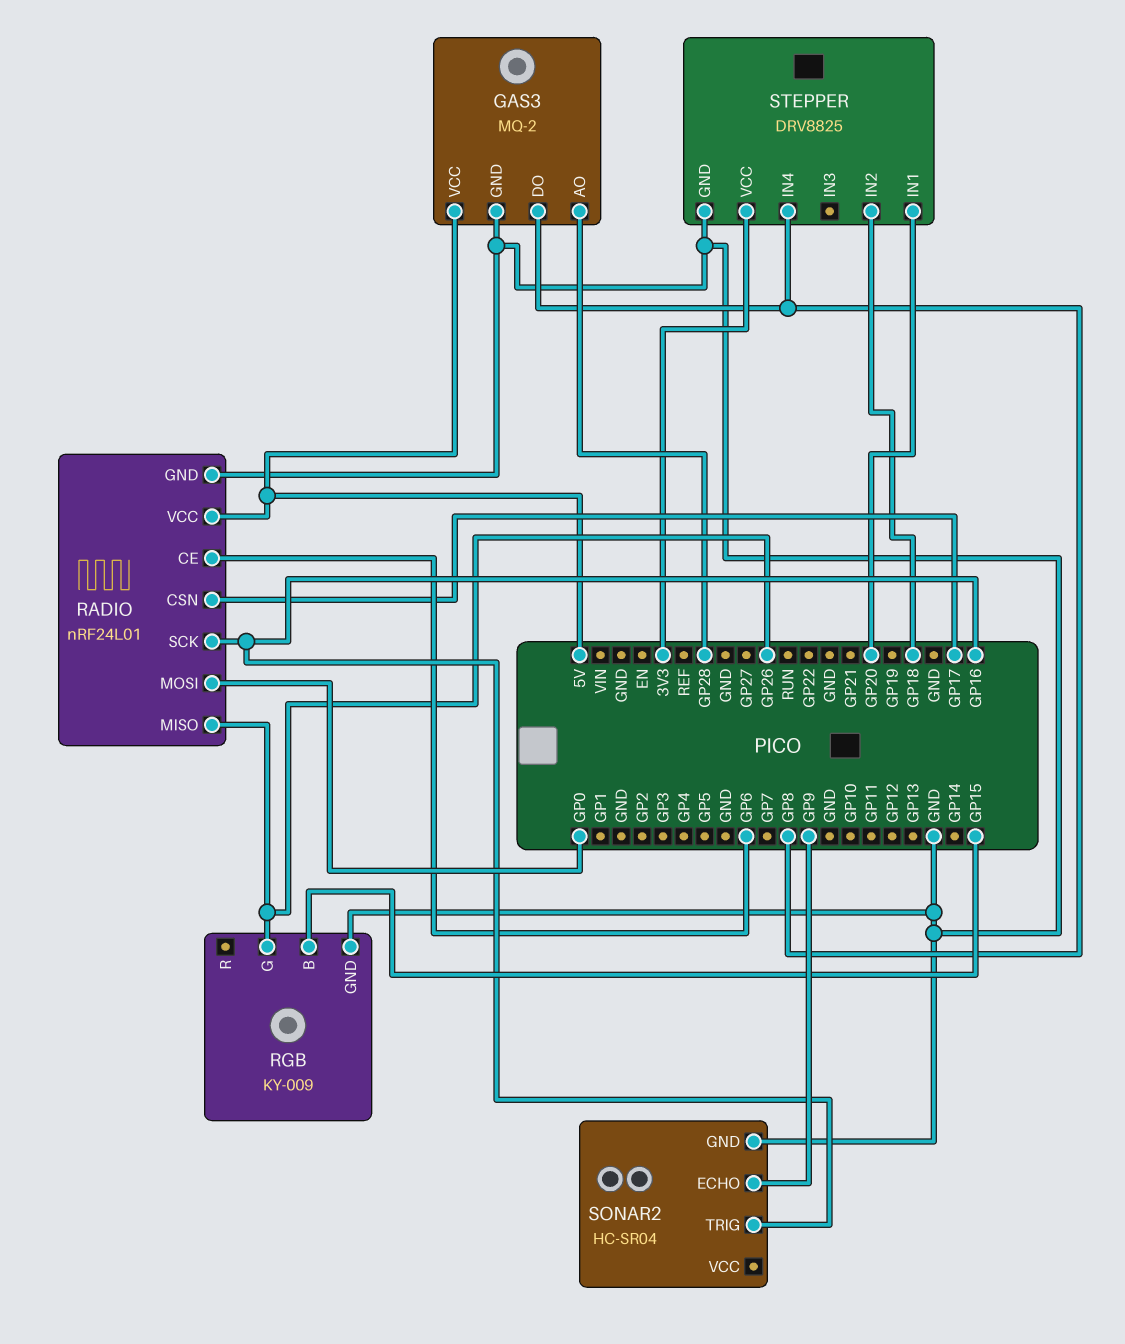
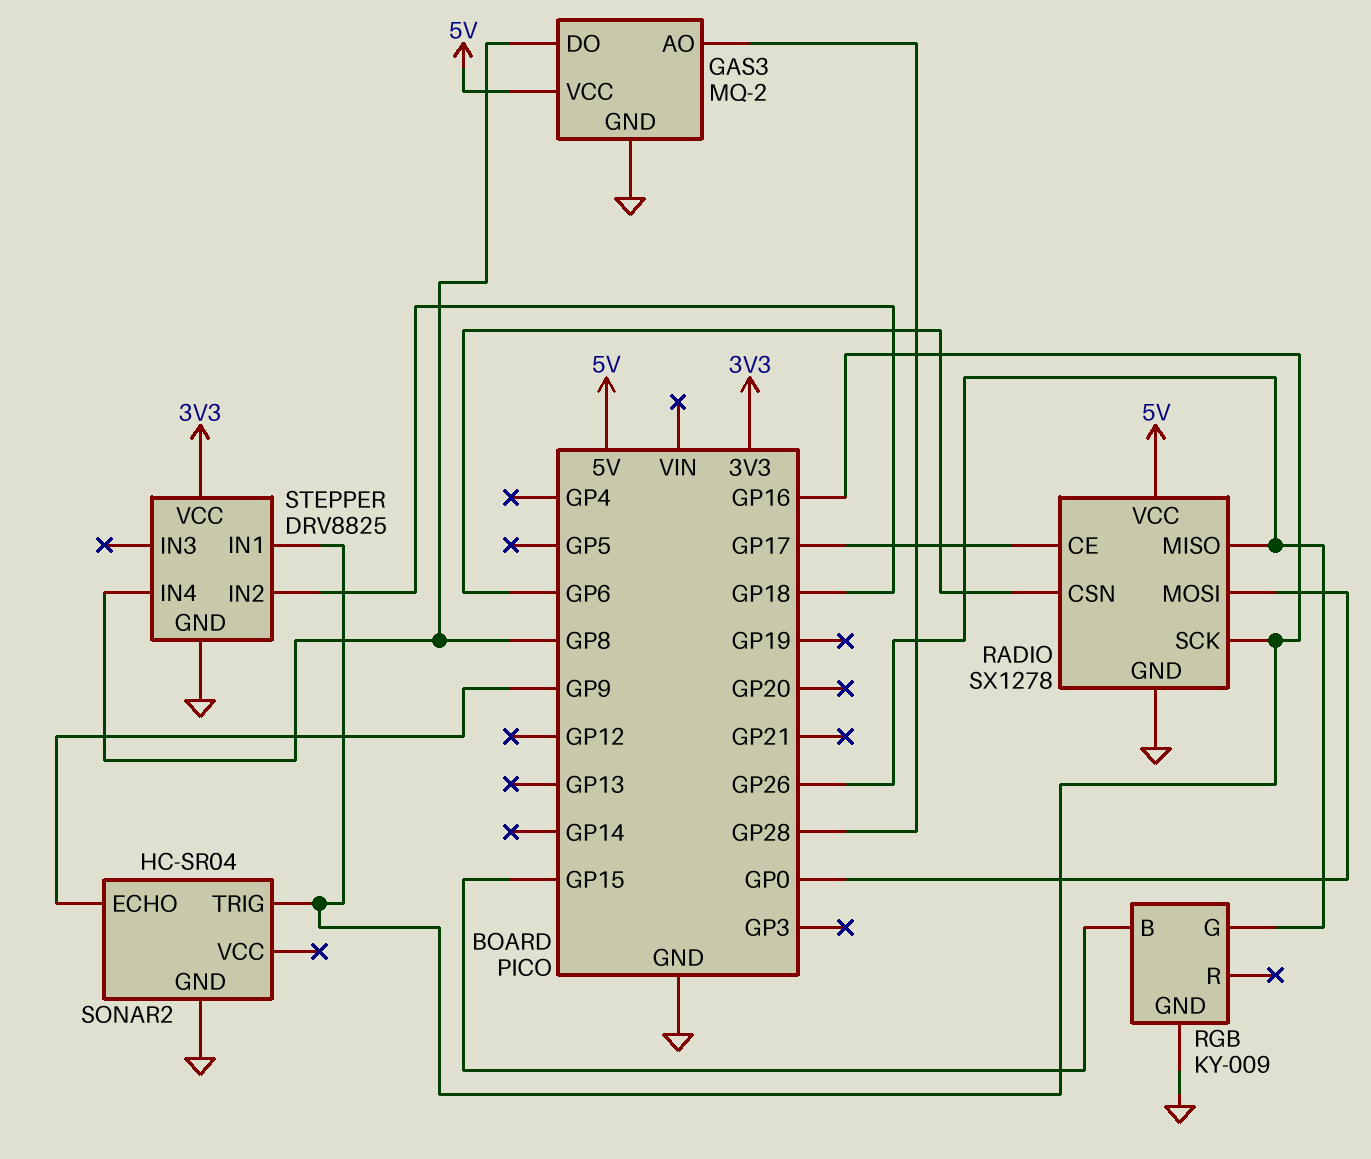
RADIO: nRF24L01 -> SX1278
RADIO pin CE: GP6 -> GP17
RADIO pin CSN: GP17 -> GP6
STEPPER pin IN1: GP20 -> GP16

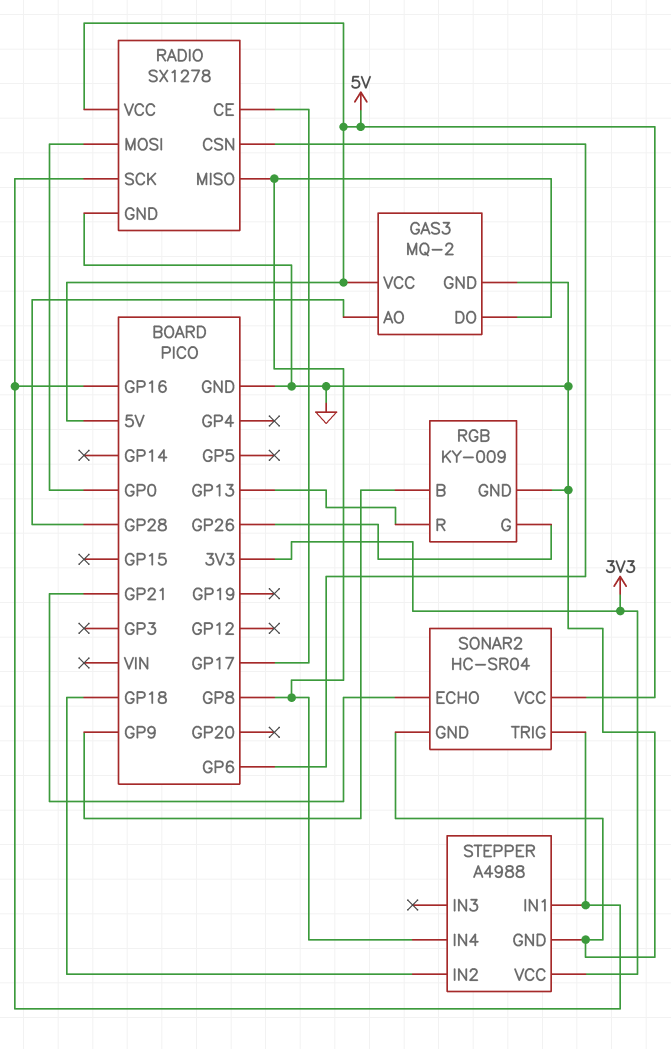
RADIO pin MISO: GP26 -> GP8
RGB pin B: GP15 -> GP9
RGB pin R: none -> GP13
SONAR2 pin ECHO: GP9 -> GP21
SONAR2 pin VCC: none -> 5V
STEPPER: DRV8825 -> A4988

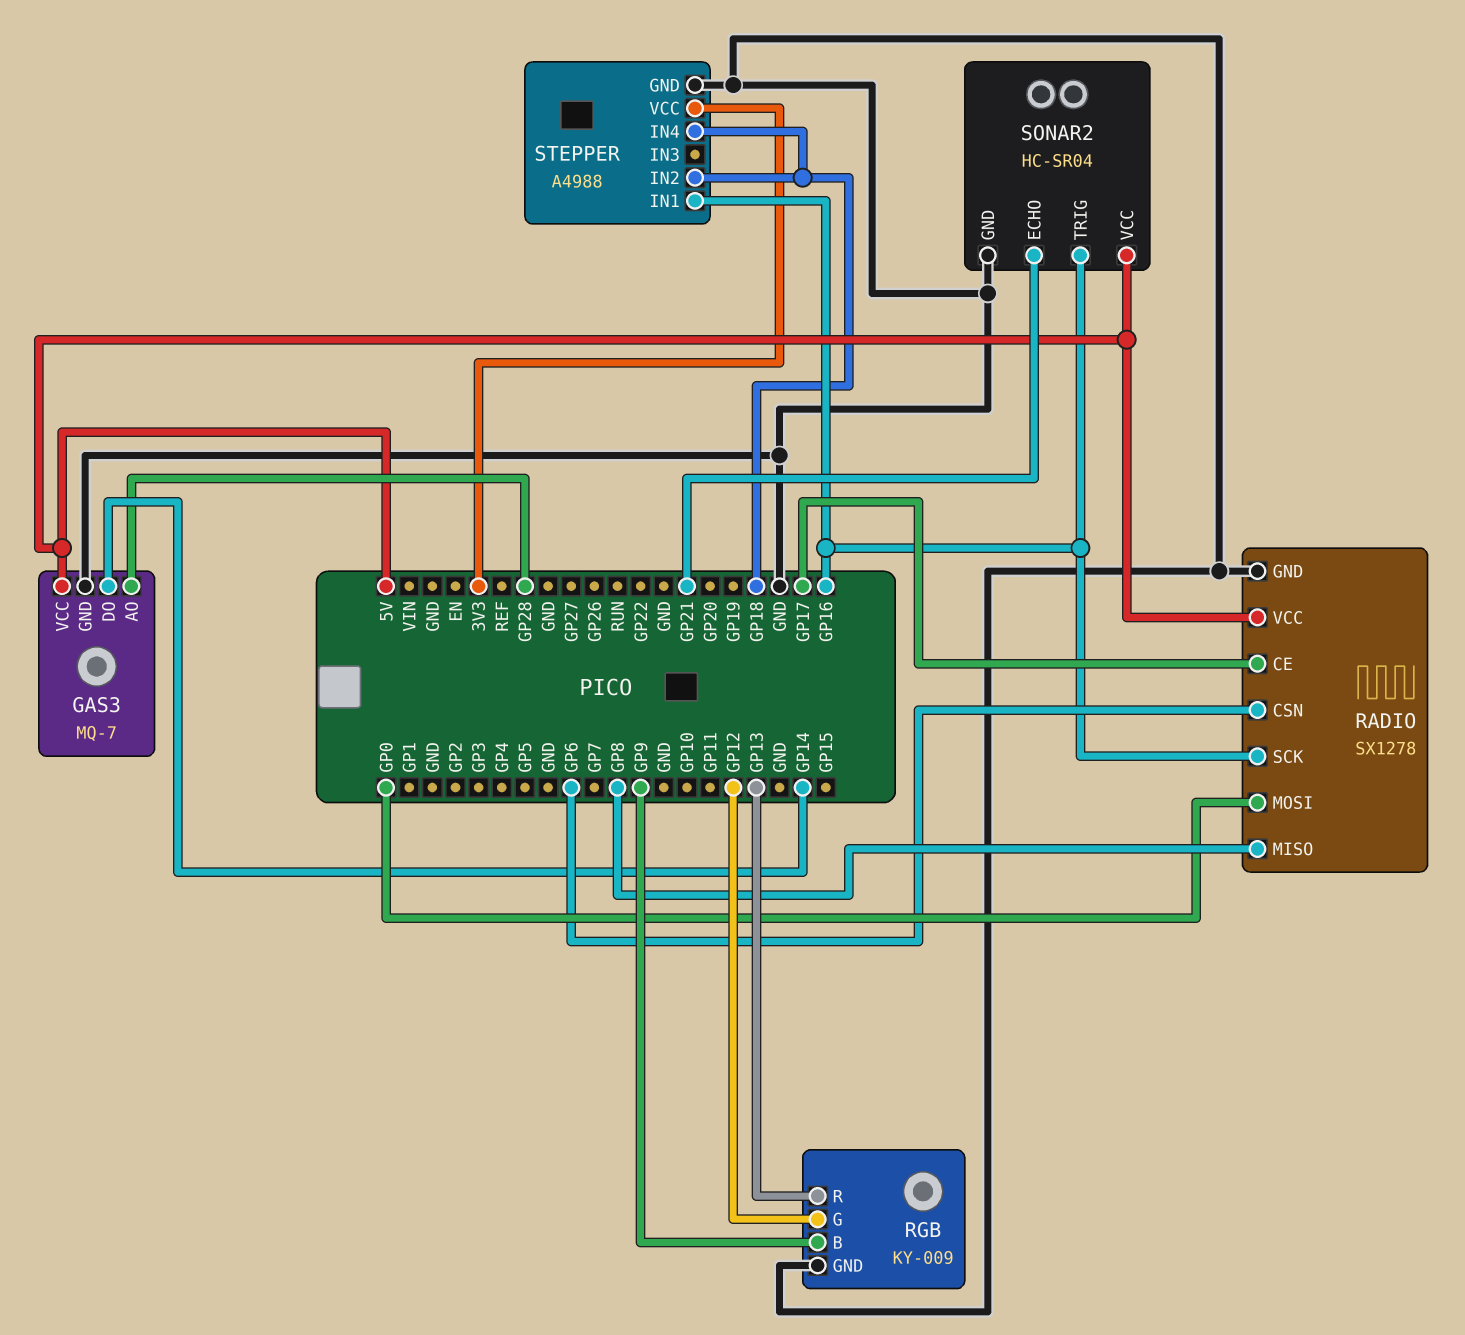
GAS3: MQ-2 -> MQ-7
GAS3 pin DO: GP8 -> GP14
RGB pin G: GP26 -> GP12
STEPPER pin IN4: GP8 -> GP18

